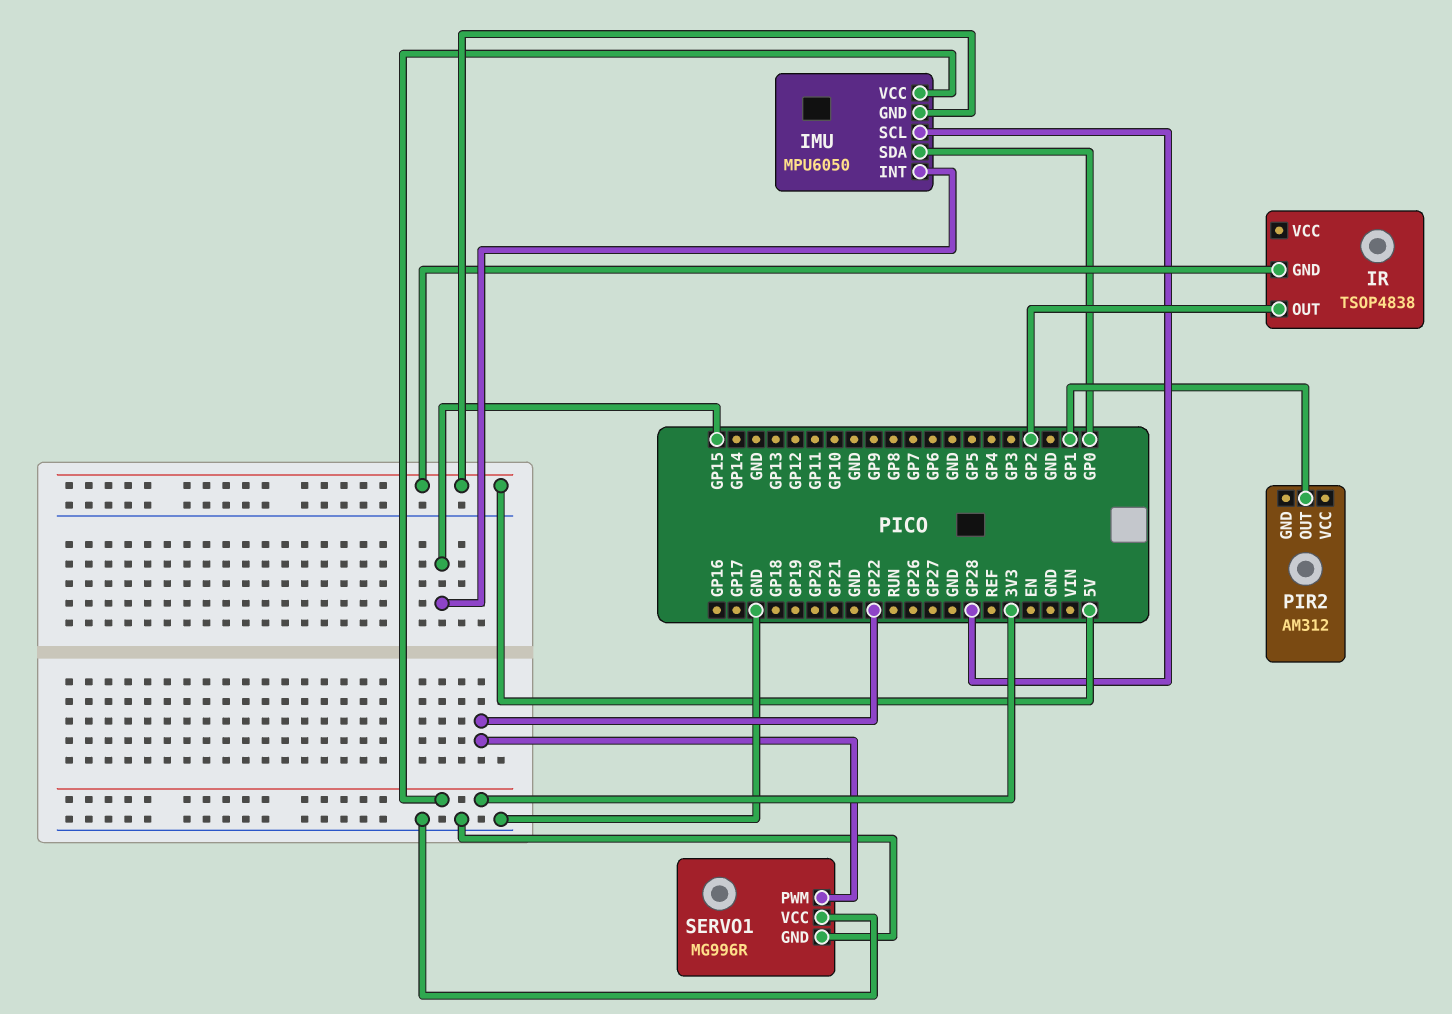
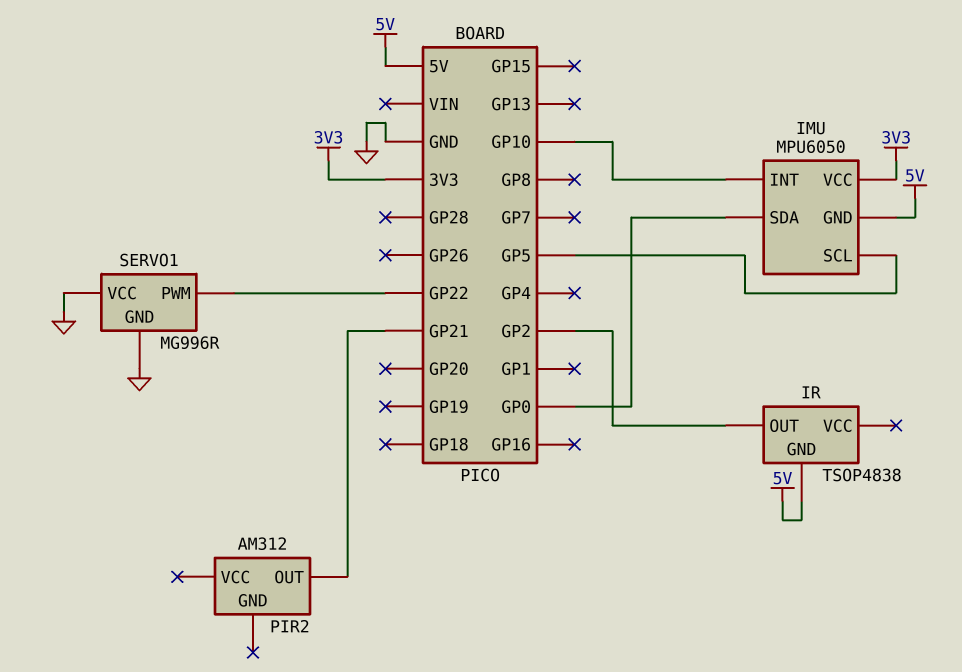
IMU pin INT: GP15 -> GP10
IMU pin SCL: GP28 -> GP5
PIR2 pin OUT: GP1 -> GP21

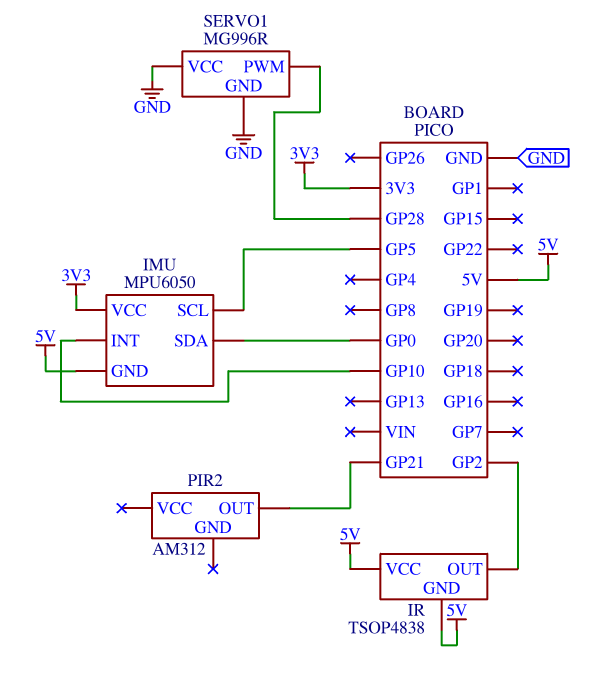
IR pin VCC: none -> 5V
SERVO1 pin PWM: GP22 -> GP28

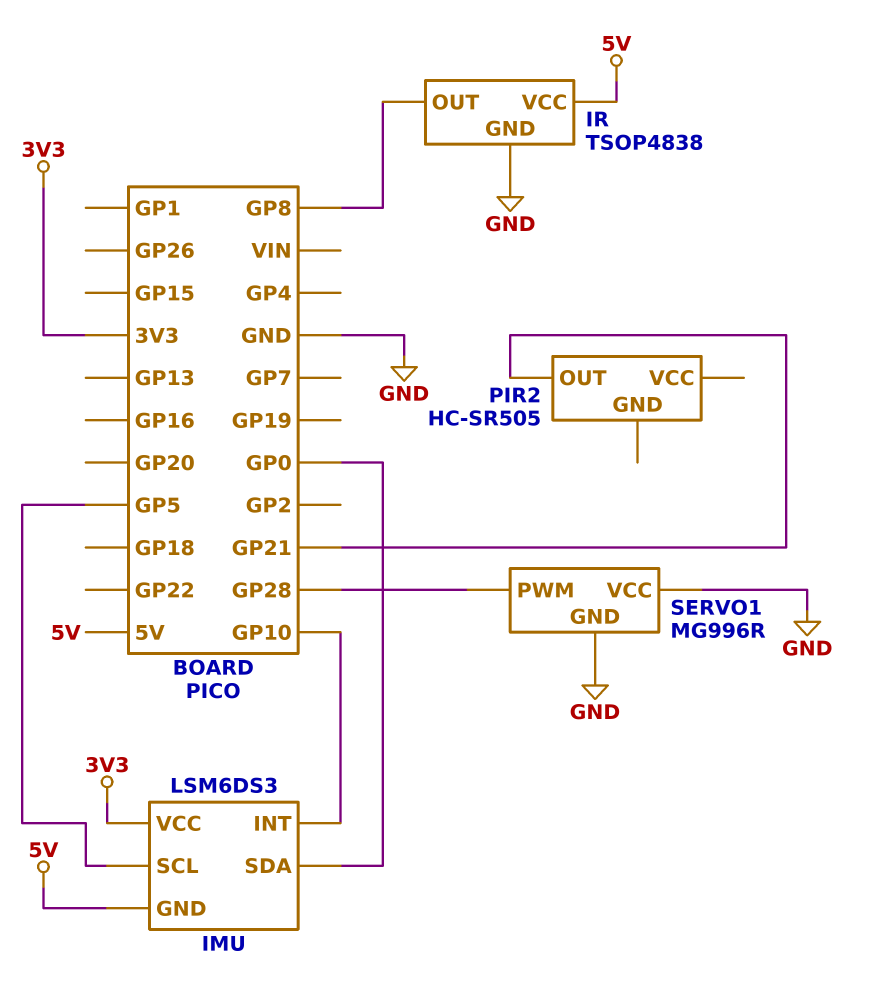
IMU: MPU6050 -> LSM6DS3
IR pin GND: 5V -> GND
IR pin OUT: GP2 -> GP8
PIR2: AM312 -> HC-SR505

